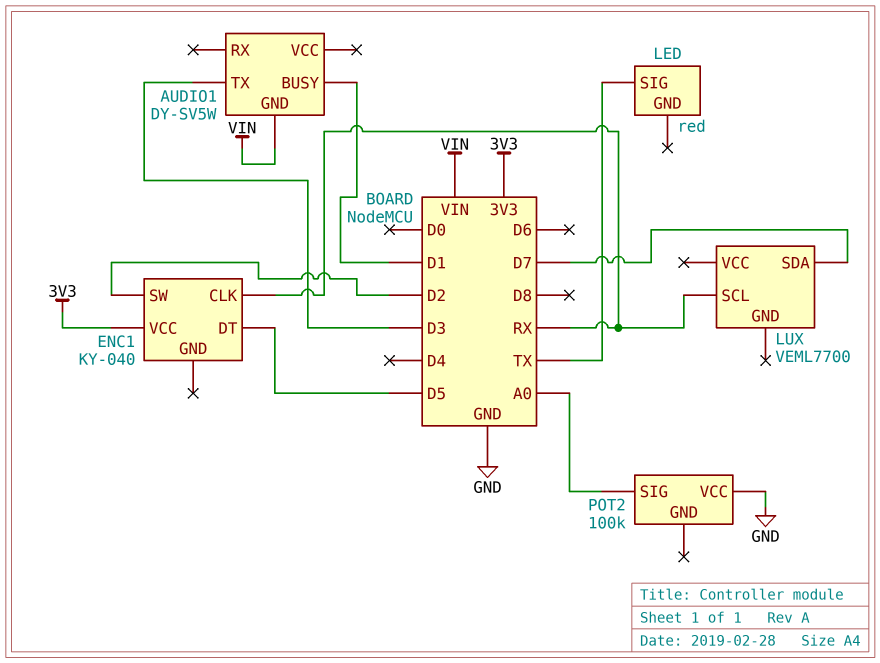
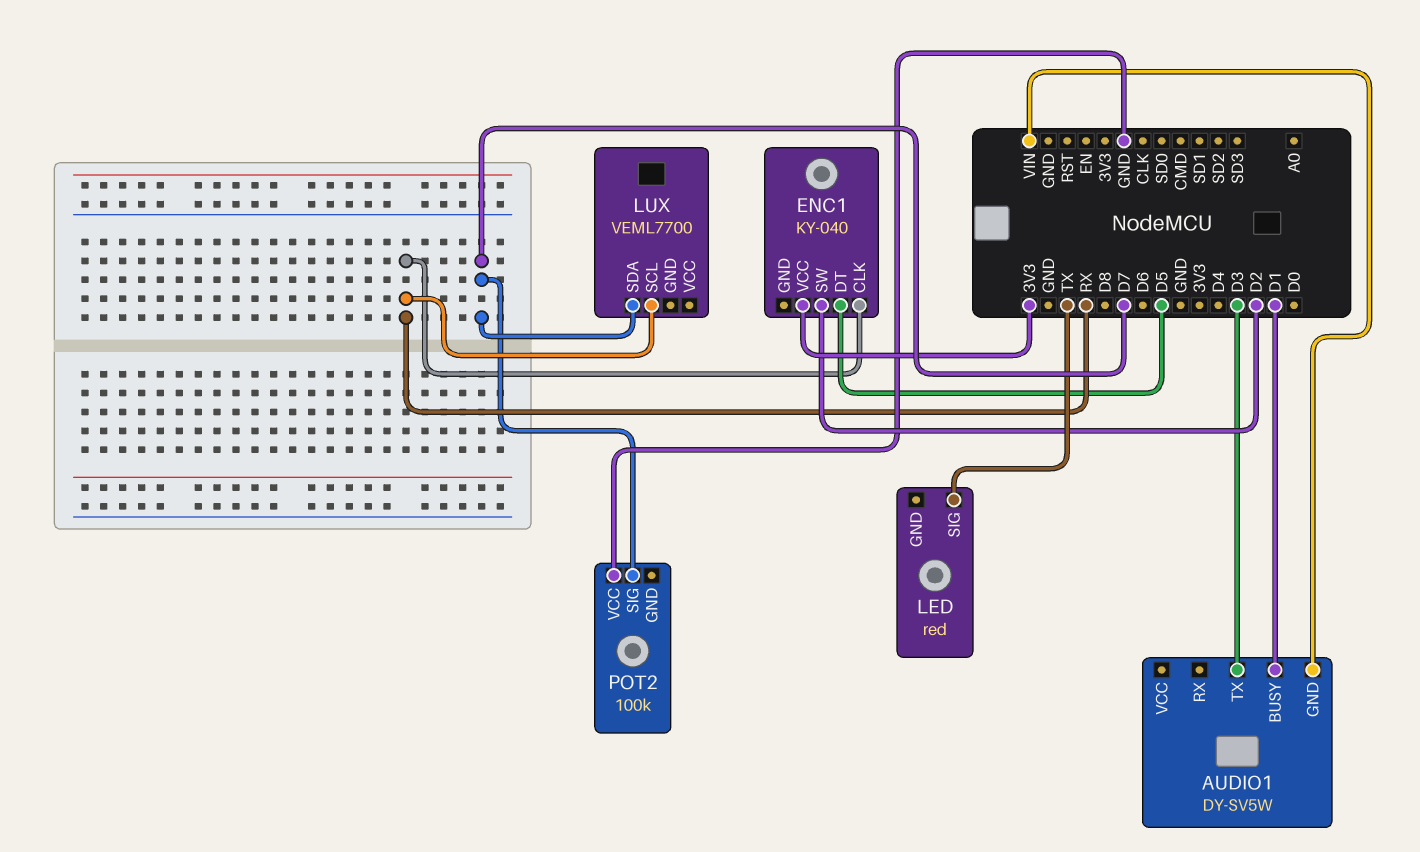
POT2 pin SIG: A0 -> D7

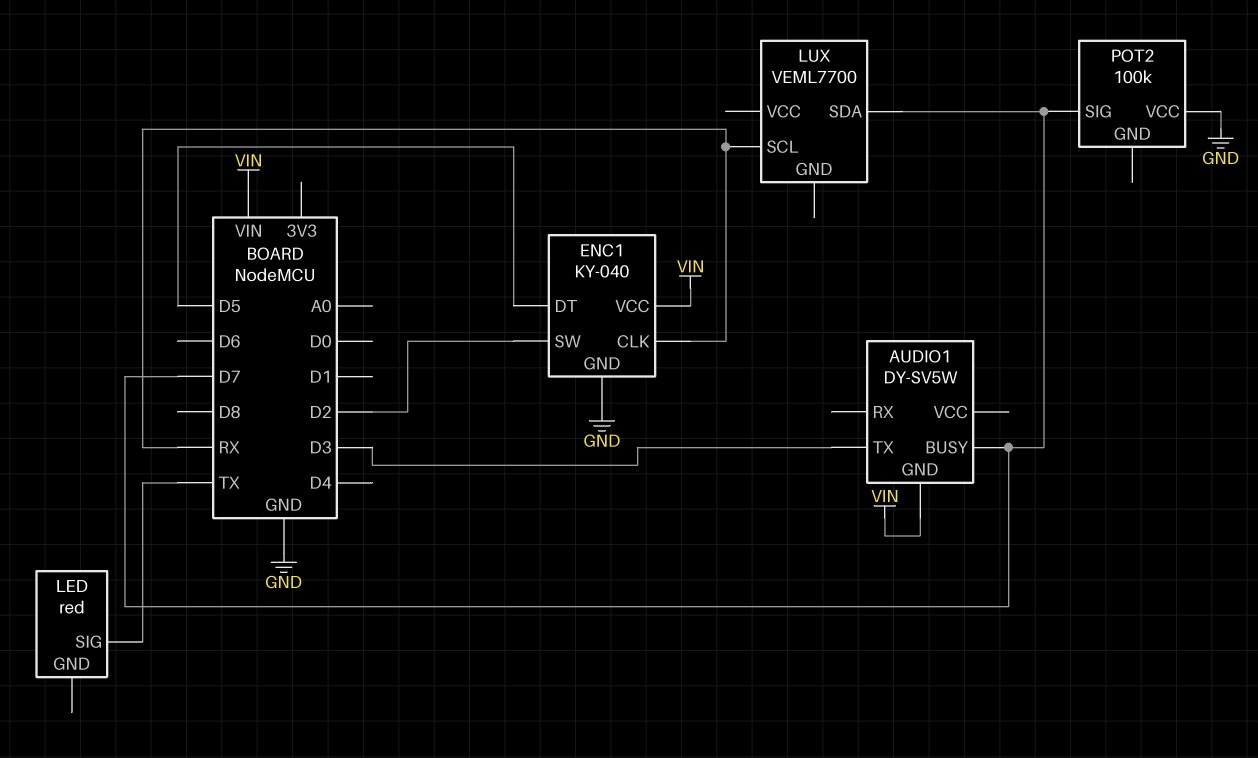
AUDIO1 pin BUSY: D1 -> D7
ENC1 pin GND: none -> GND
ENC1 pin VCC: 3V3 -> VIN

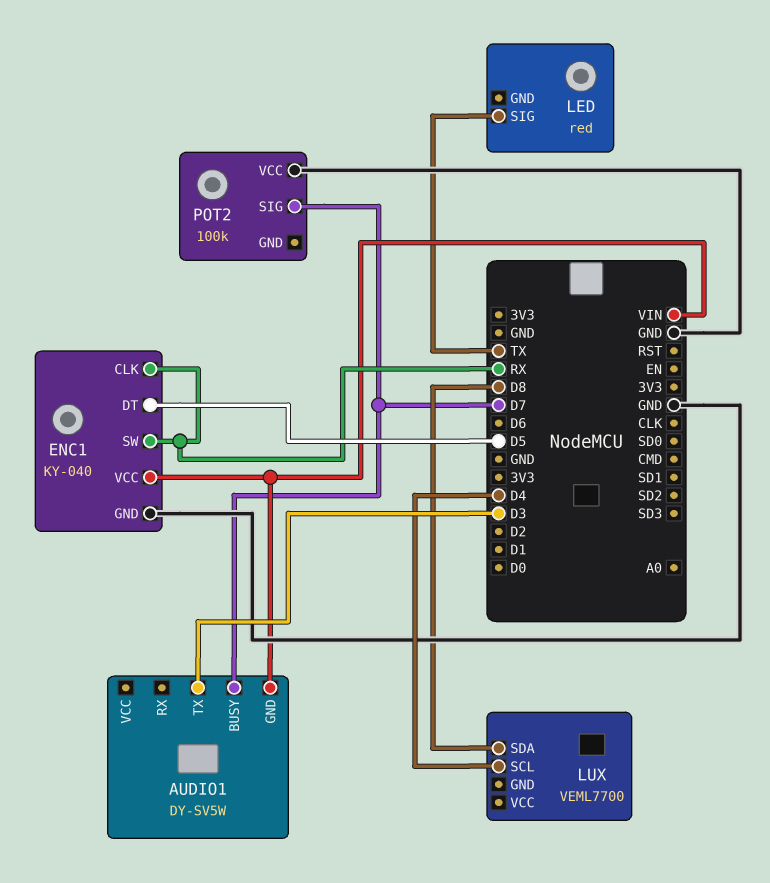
ENC1 pin SW: D2 -> RX
LUX pin SCL: RX -> D4
LUX pin SDA: D7 -> D8

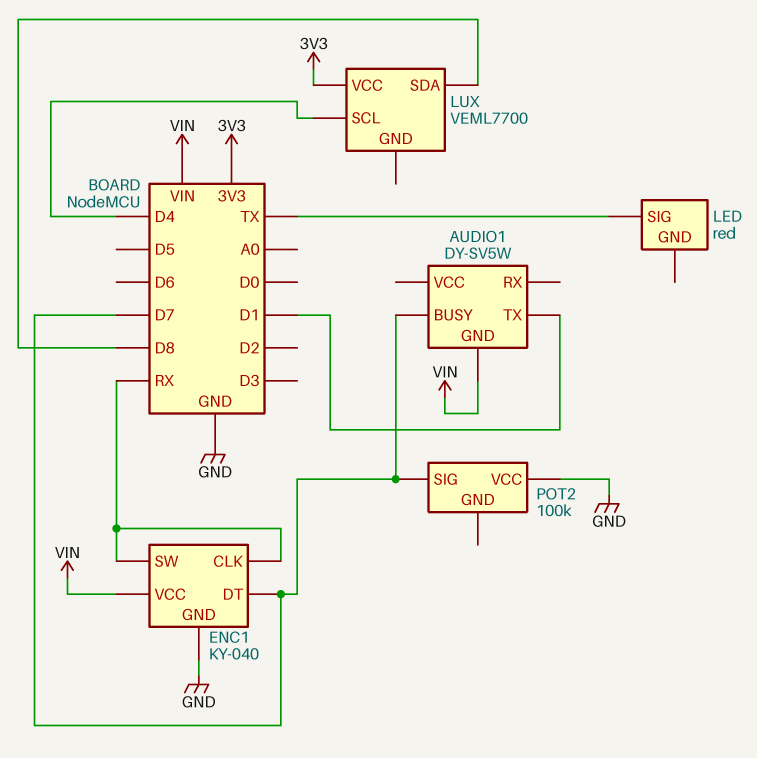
AUDIO1 pin TX: D3 -> D1
ENC1 pin DT: D5 -> D7
LUX pin VCC: none -> 3V3

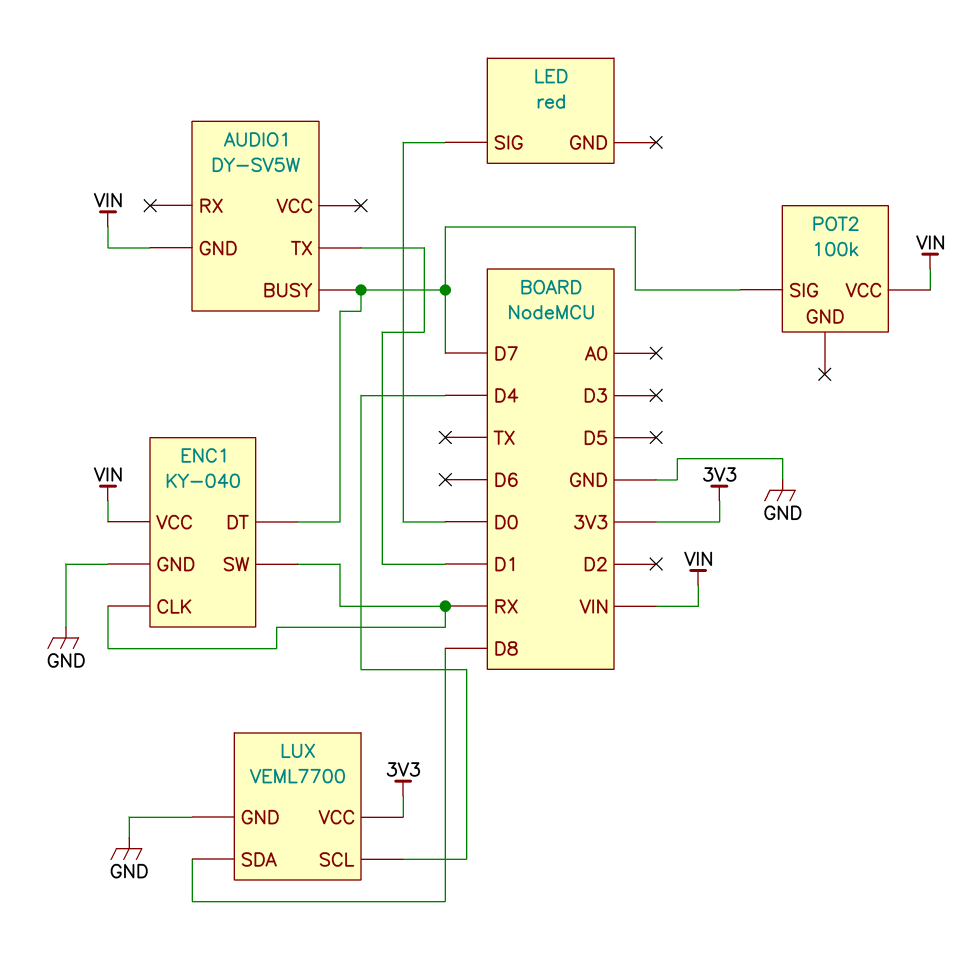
LED pin SIG: TX -> D0
LUX pin GND: none -> GND
POT2 pin VCC: GND -> VIN

